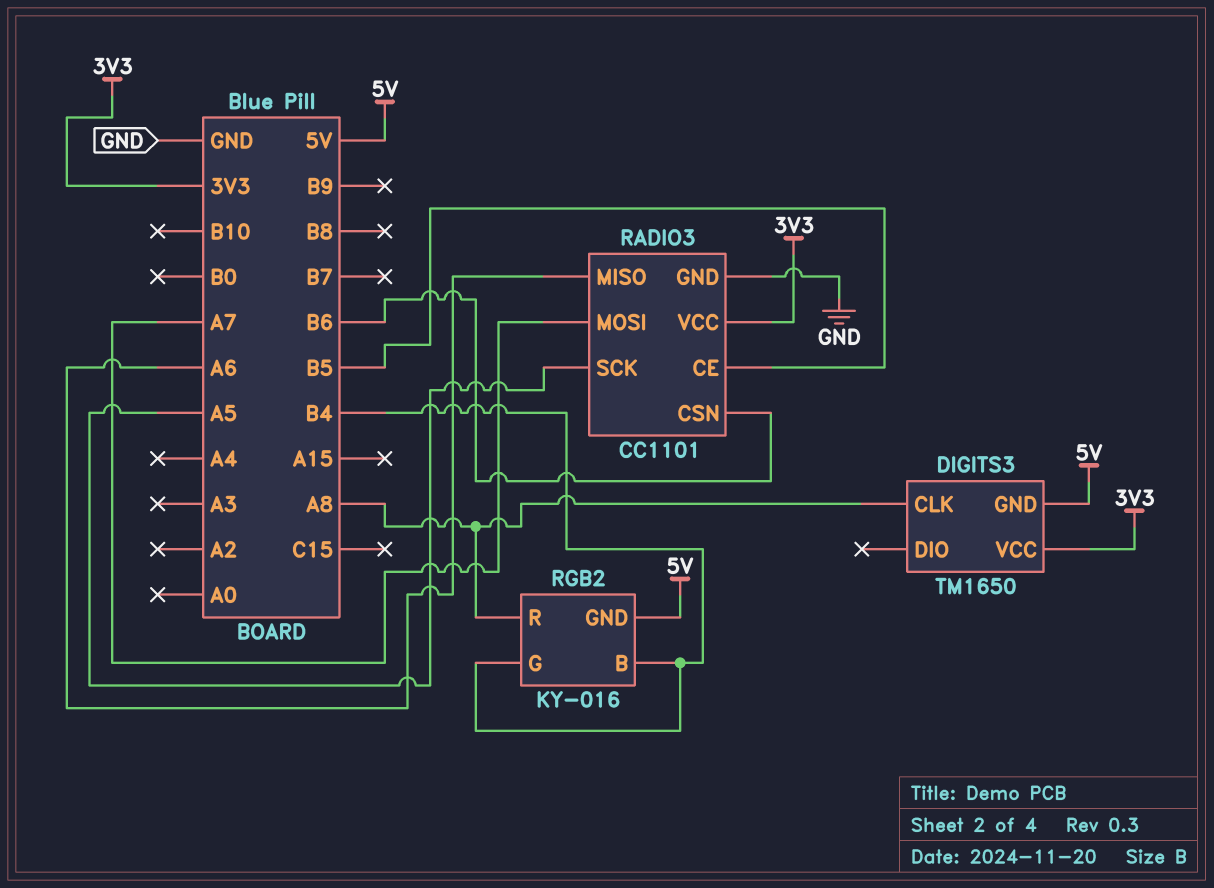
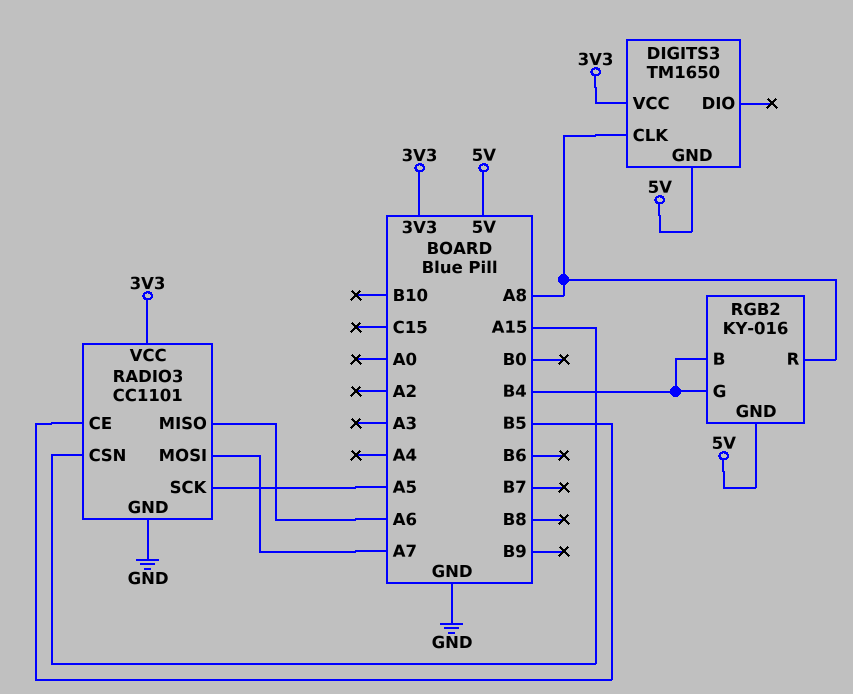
RADIO3 pin CSN: B6 -> A15

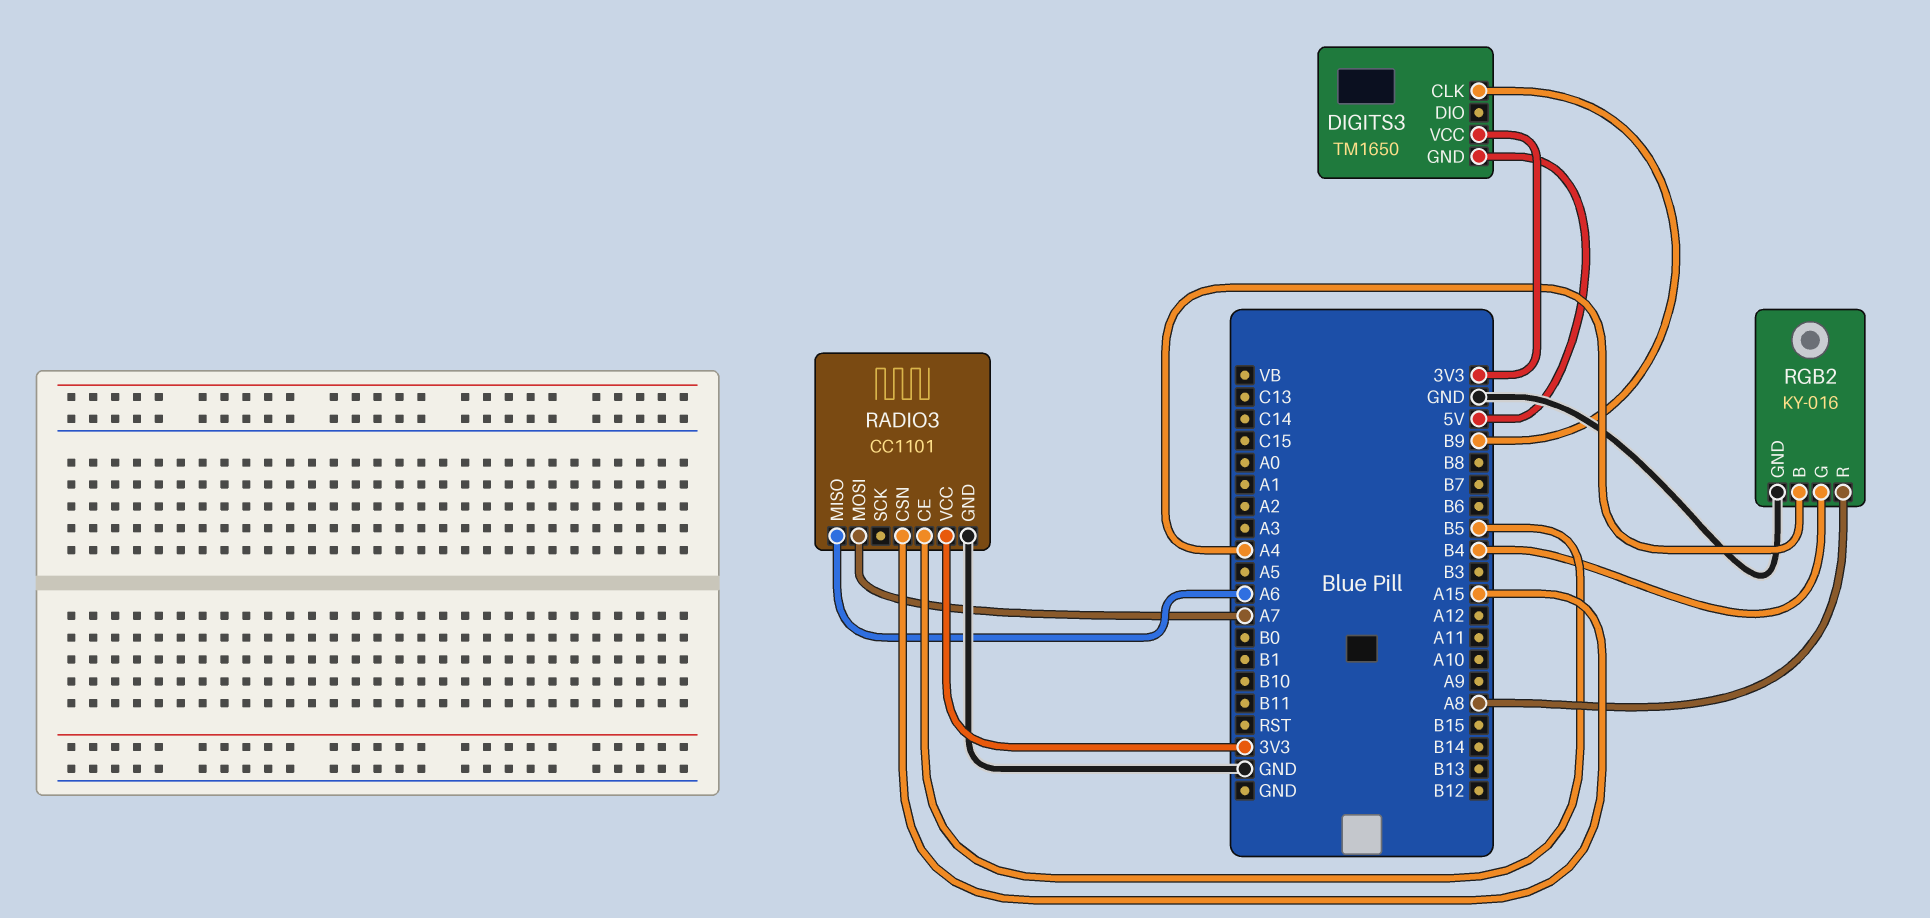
DIGITS3 pin CLK: A8 -> B9
RADIO3 pin SCK: A5 -> none
RGB2 pin B: B4 -> A4
RGB2 pin GND: 5V -> GND

